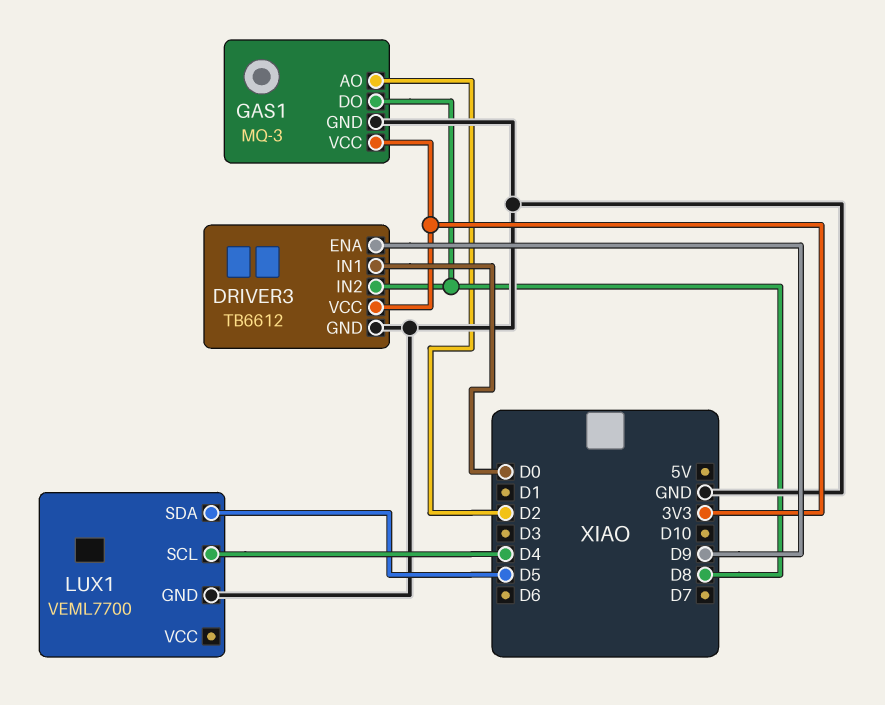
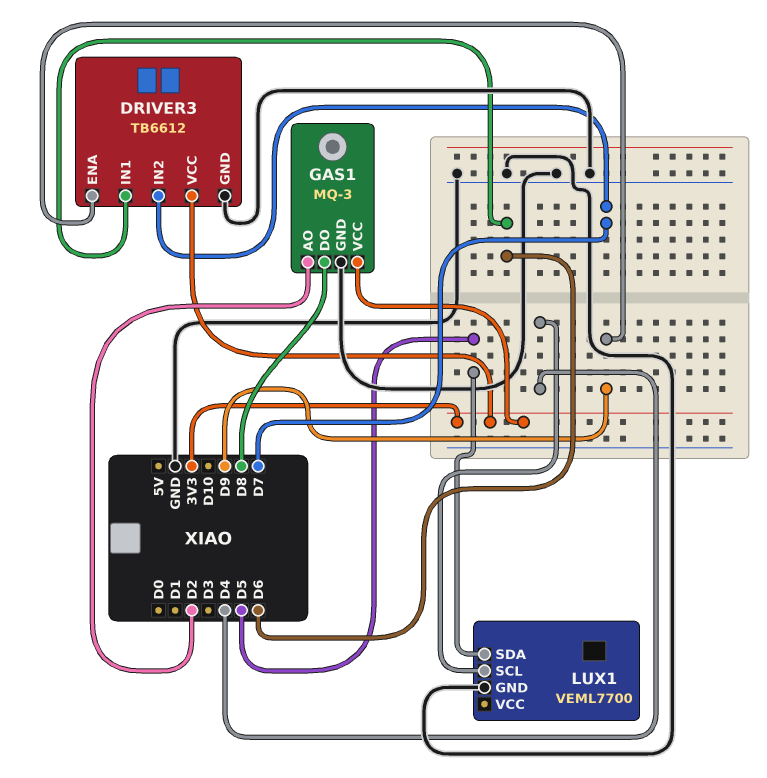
DRIVER3 pin IN1: D0 -> D6
DRIVER3 pin IN2: D8 -> D7

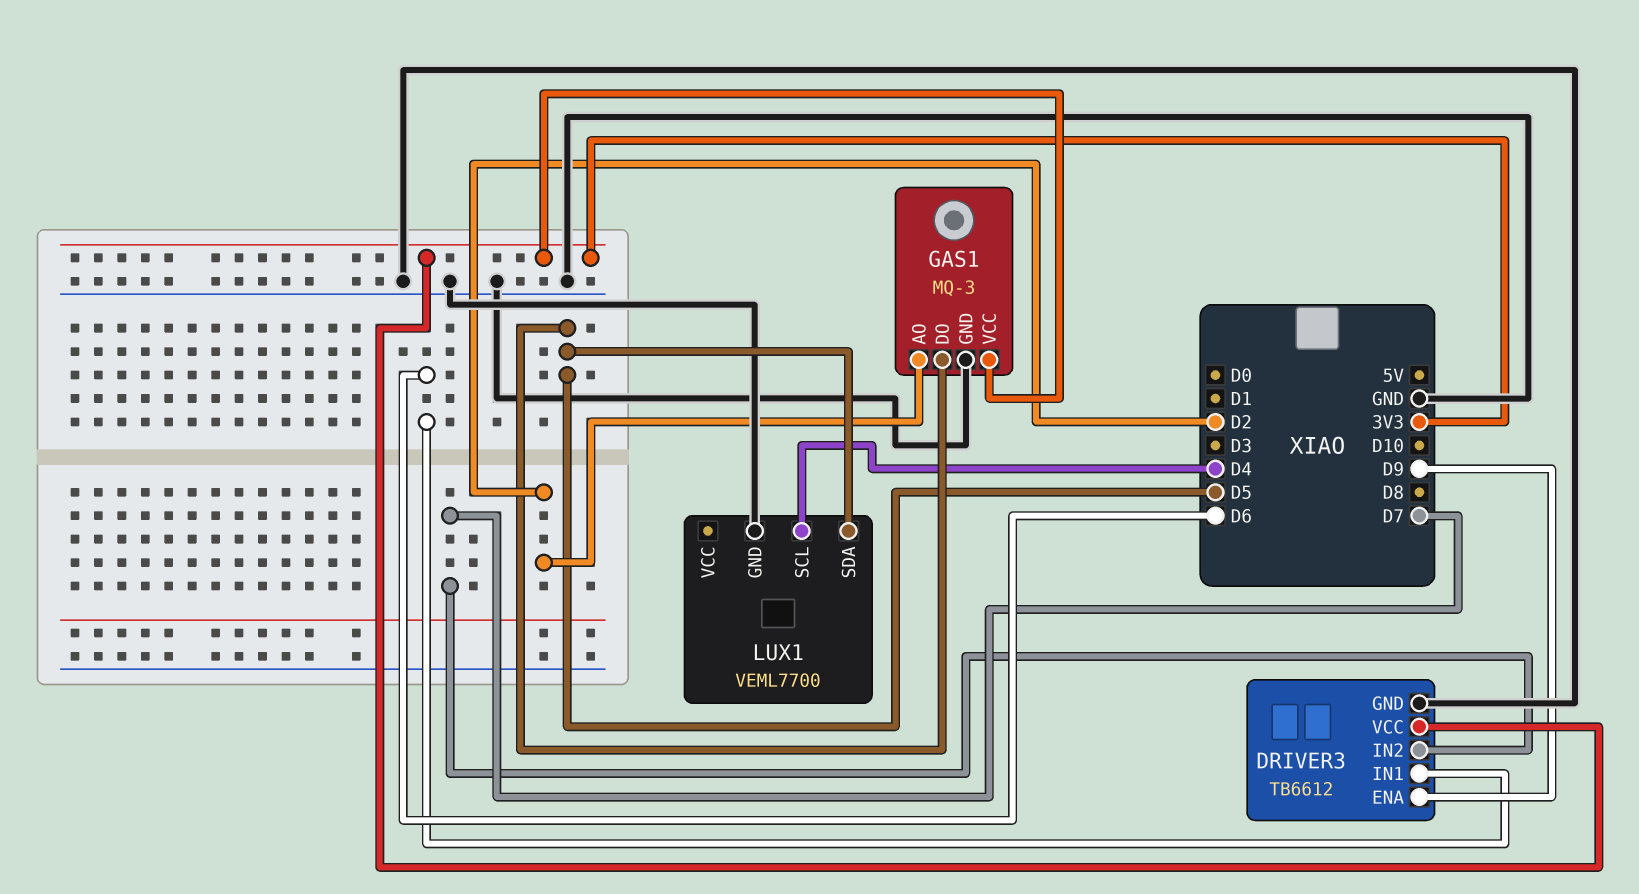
GAS1 pin DO: D8 -> D5

